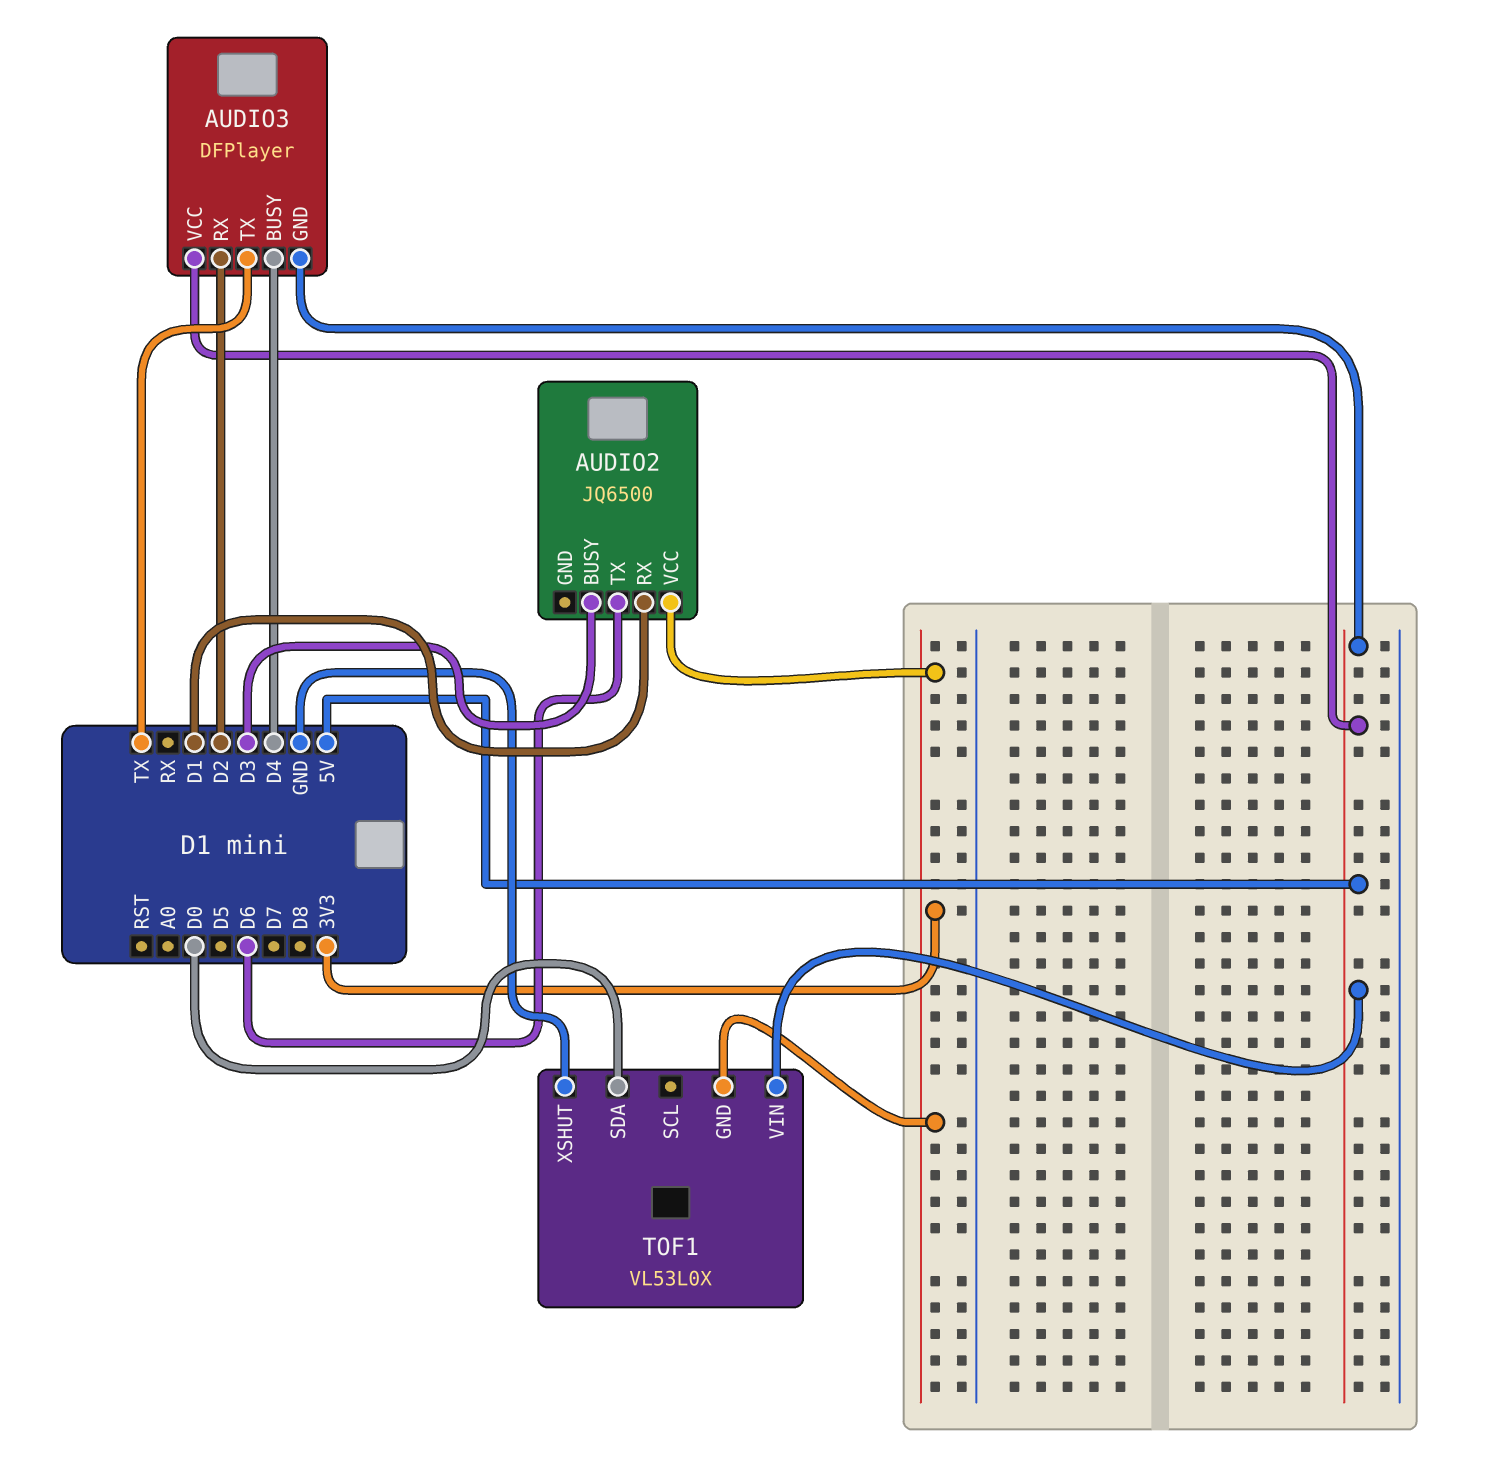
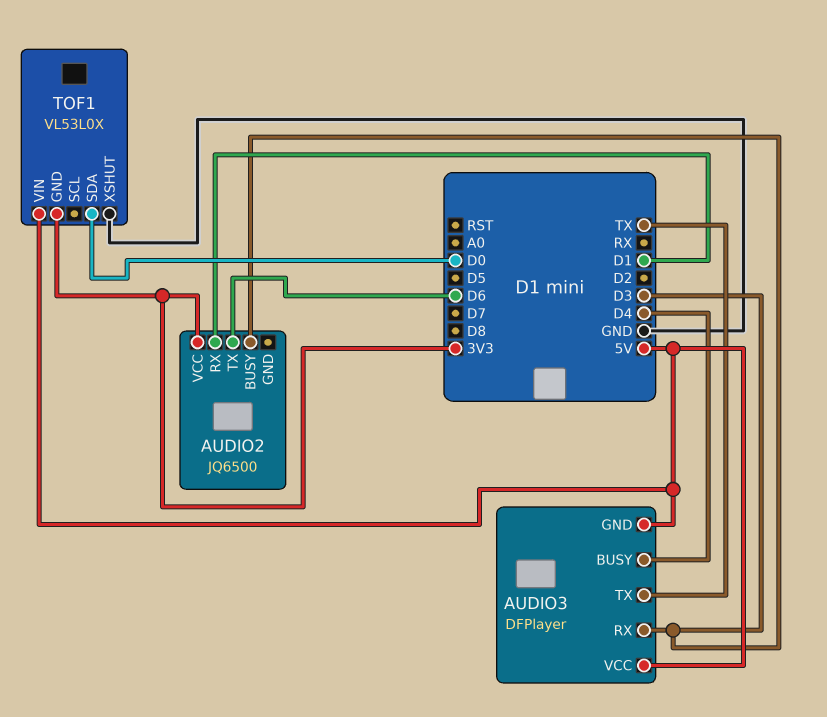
AUDIO3 pin RX: D2 -> D3

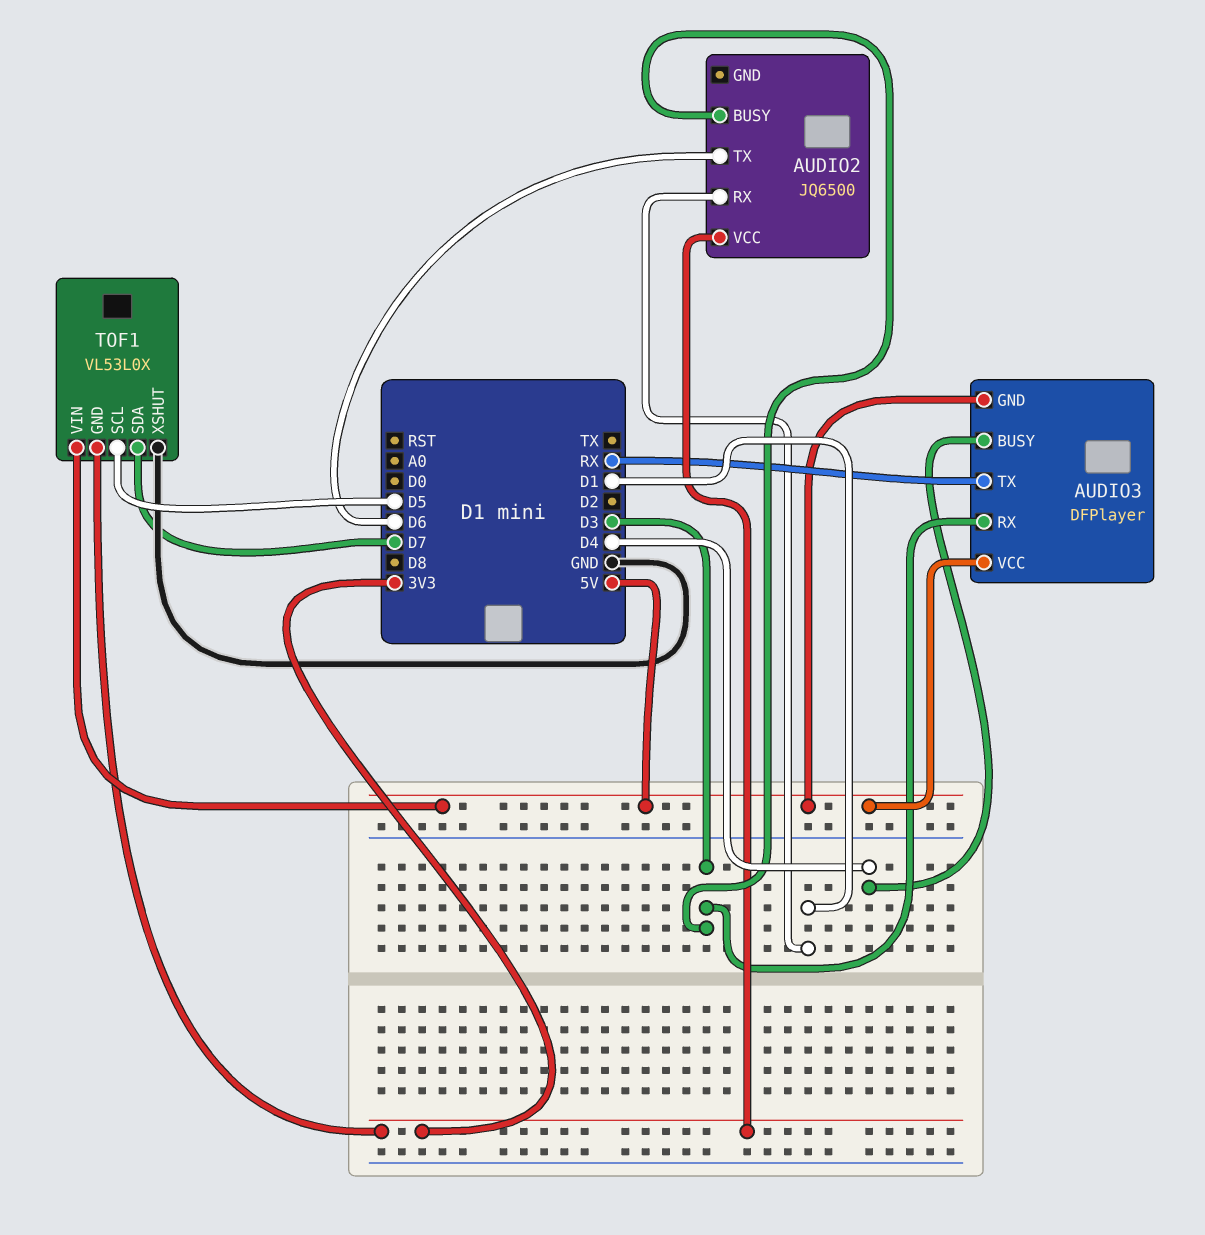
AUDIO3 pin TX: TX -> RX
TOF1 pin SCL: none -> D5
TOF1 pin SDA: D0 -> D7

